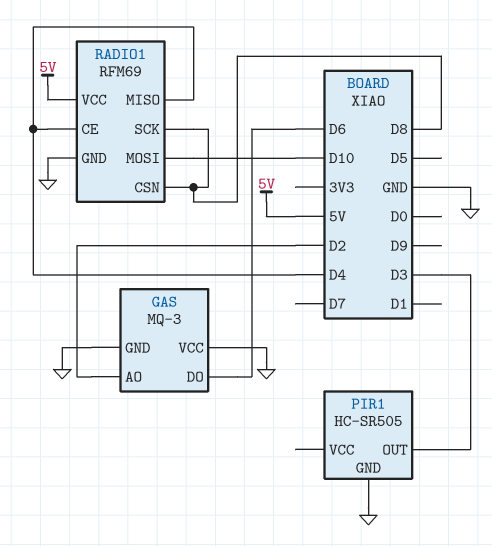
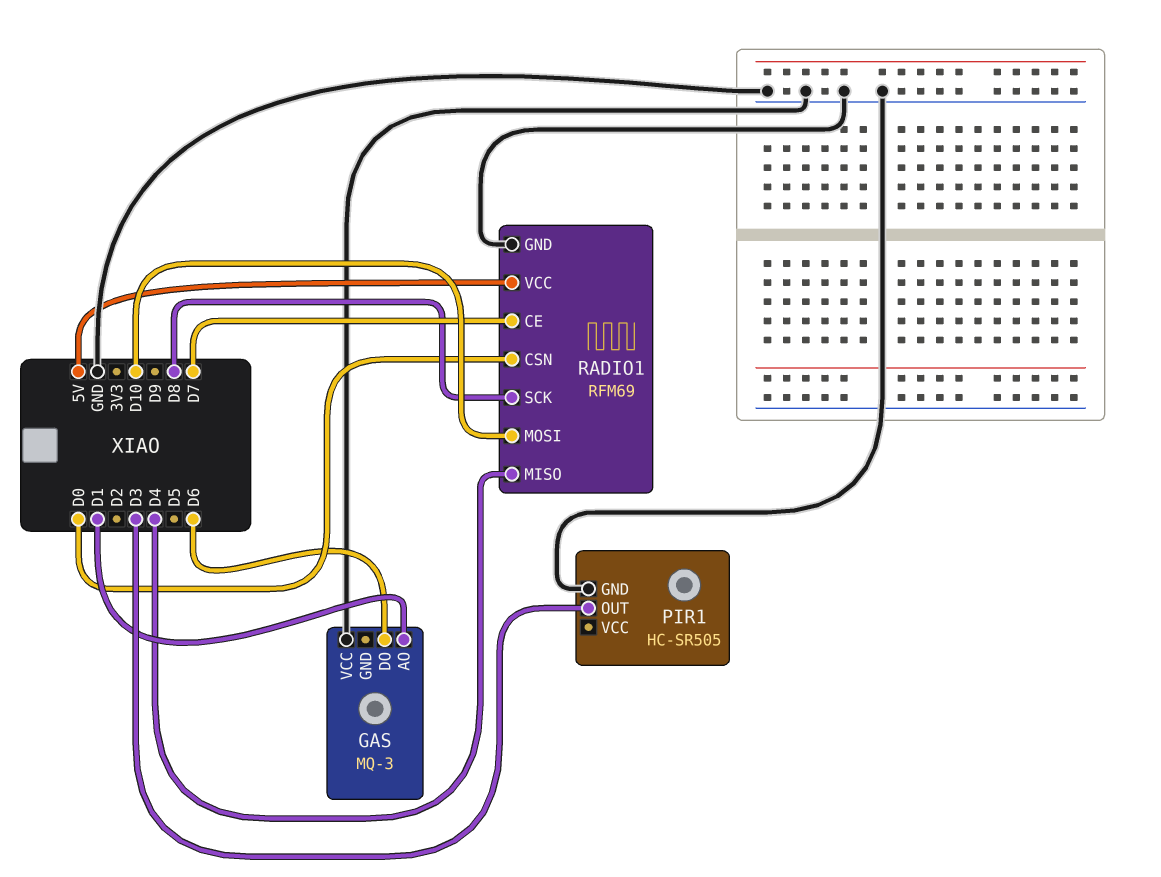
GAS pin AO: D2 -> D1
GAS pin GND: GND -> none
RADIO1 pin CE: D4 -> D7
RADIO1 pin CSN: D8 -> D0

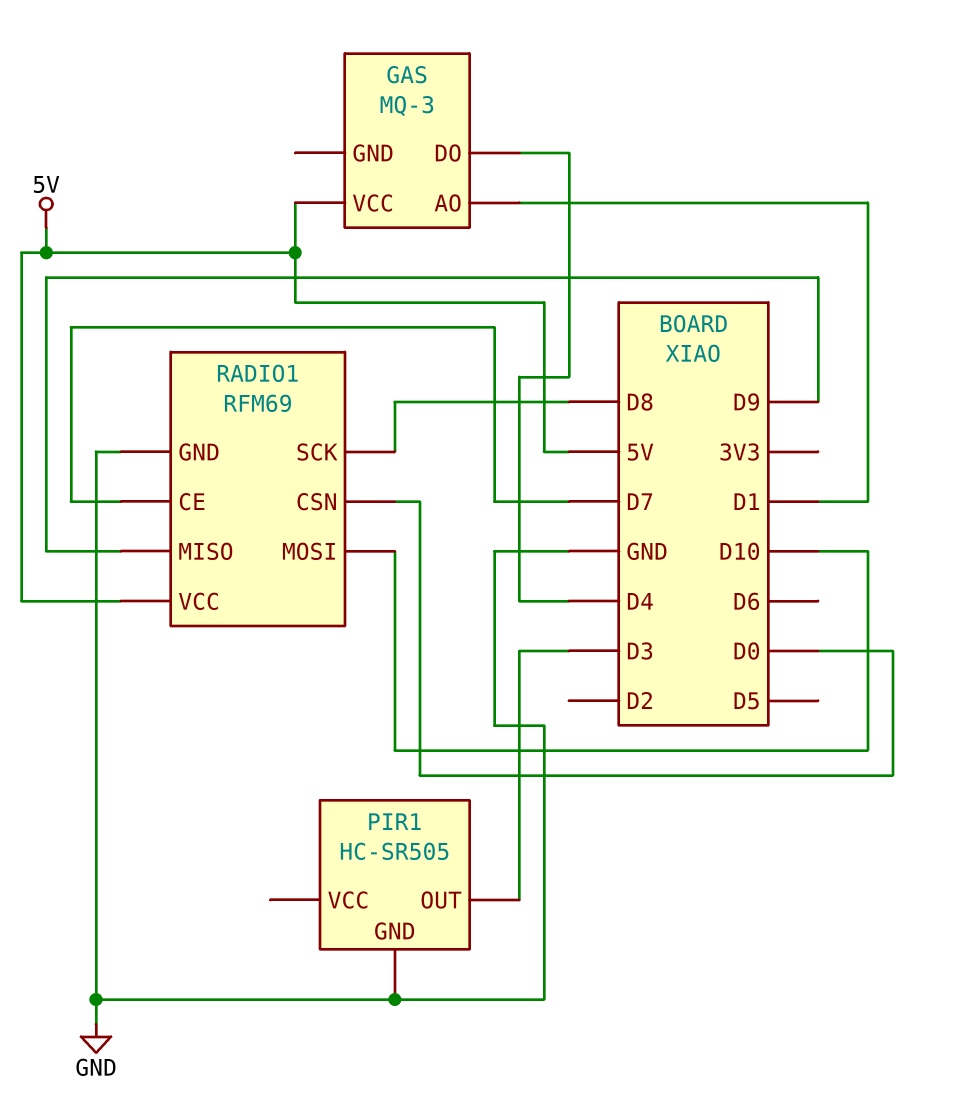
GAS pin DO: D6 -> D4
GAS pin VCC: GND -> 5V
RADIO1 pin MISO: D4 -> D9

